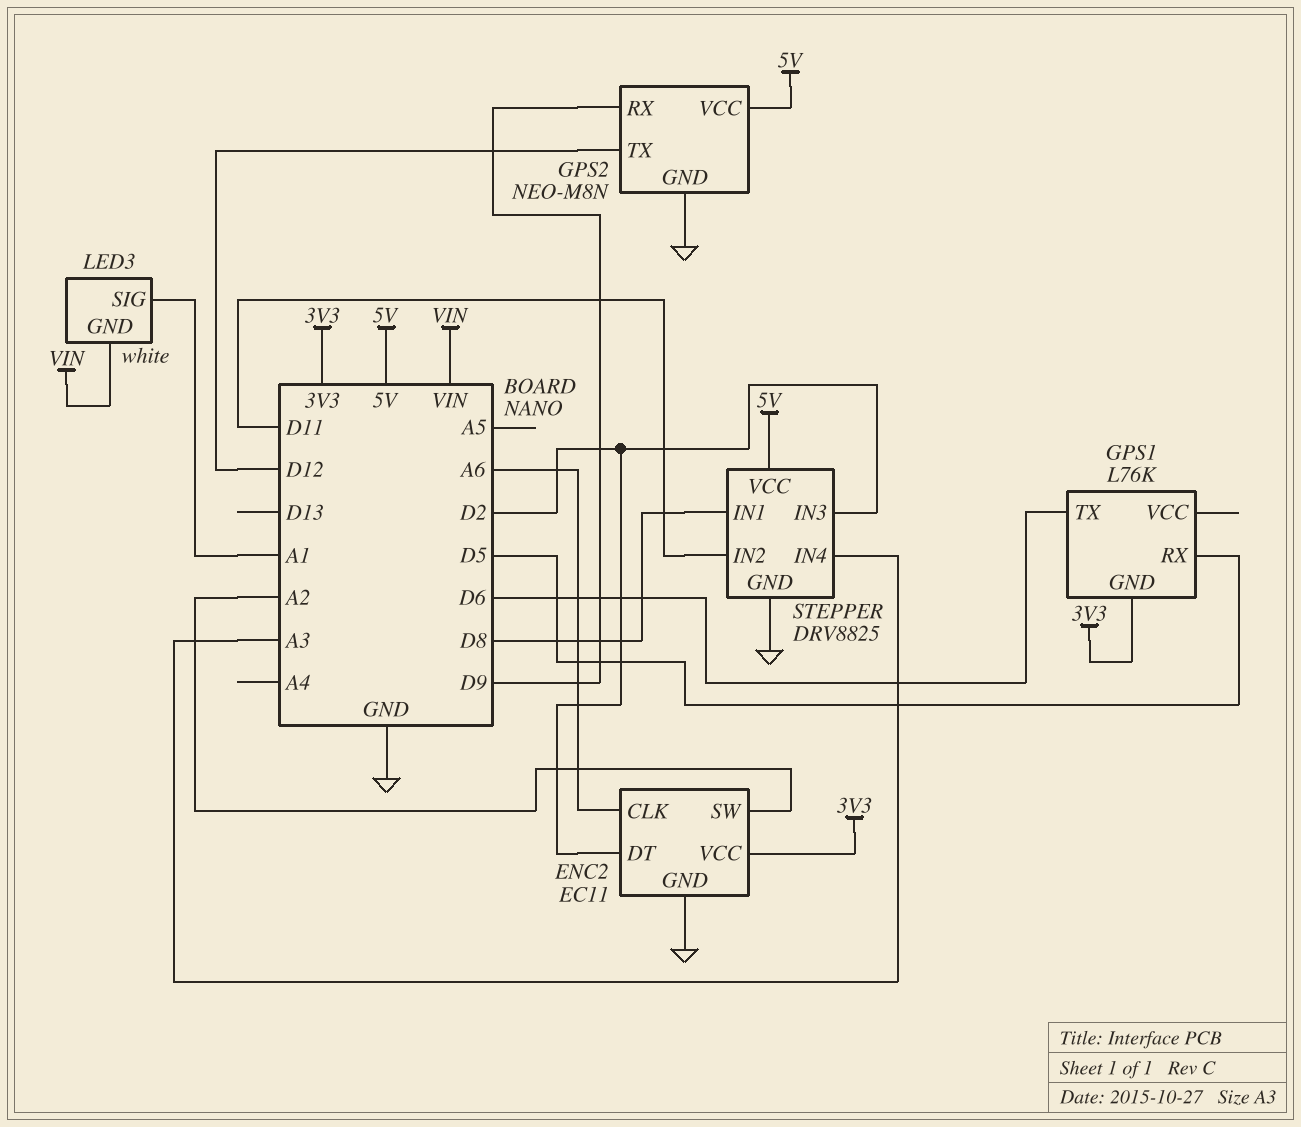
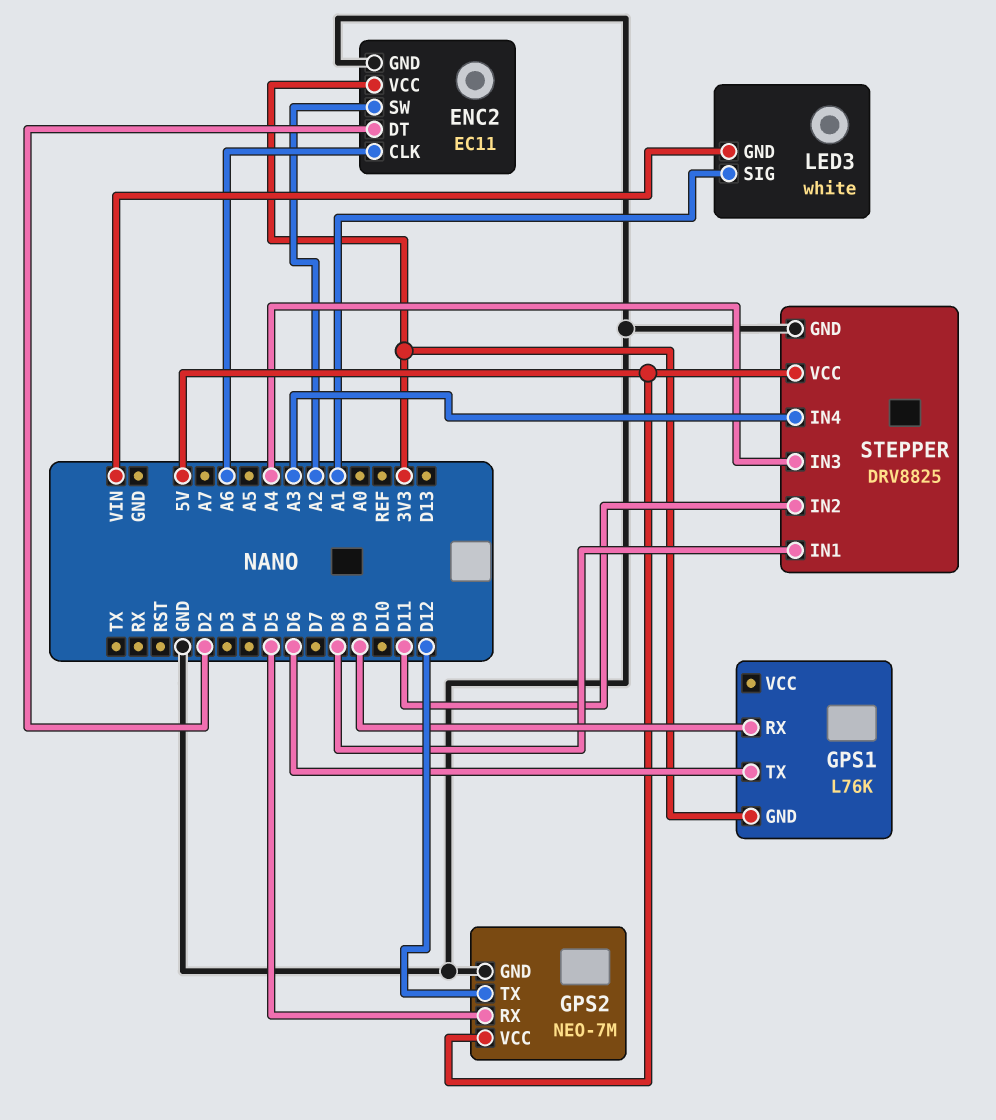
GPS1 pin RX: D5 -> D9
GPS2: NEO-M8N -> NEO-7M
GPS2 pin RX: D9 -> D5
STEPPER pin IN3: D2 -> A4

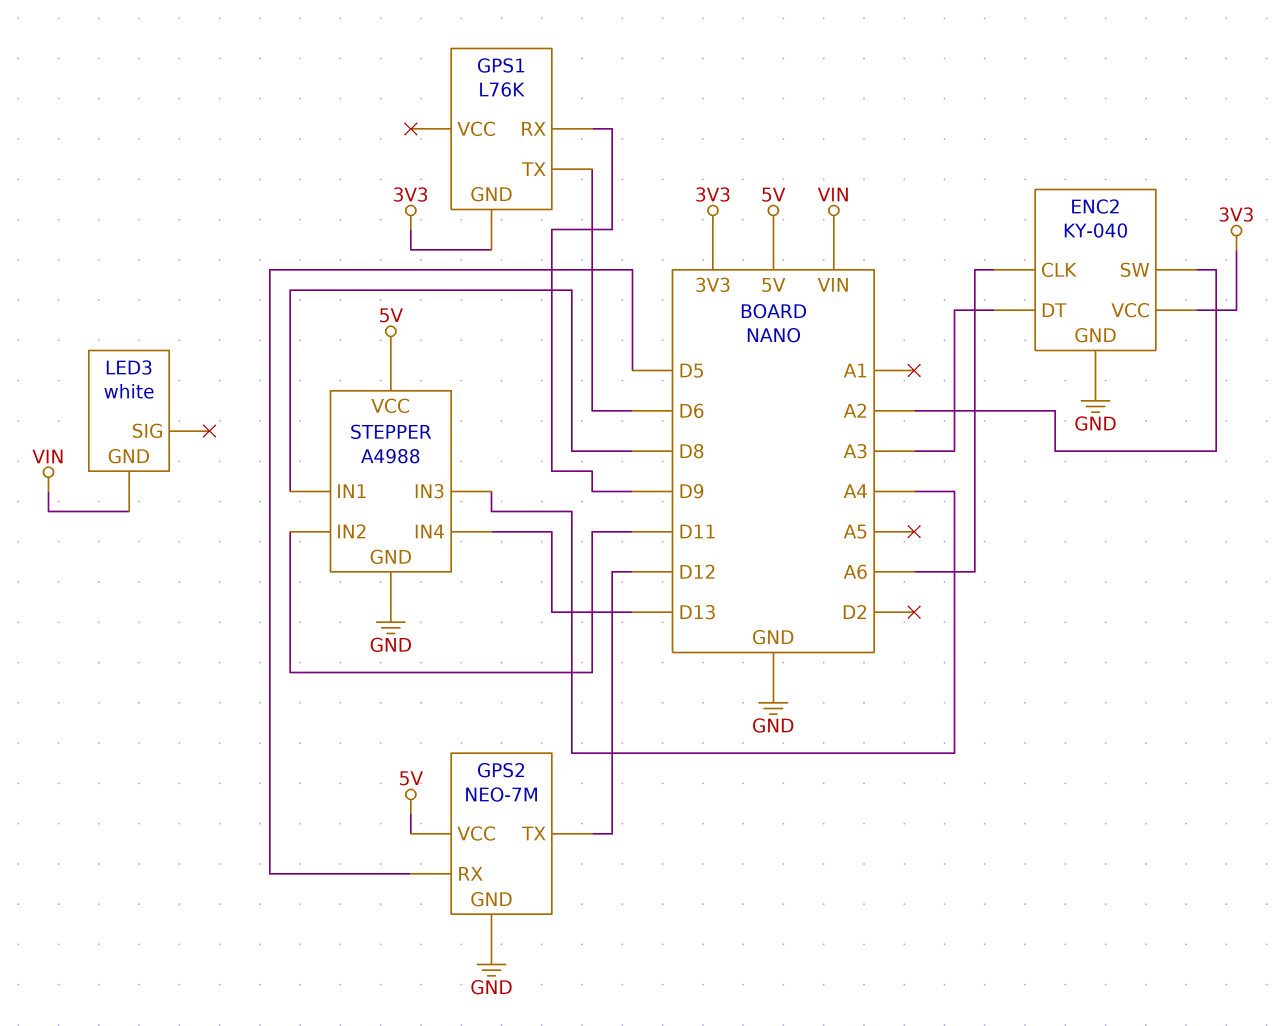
ENC2: EC11 -> KY-040
ENC2 pin DT: D2 -> A3
LED3 pin SIG: A1 -> none
STEPPER: DRV8825 -> A4988
STEPPER pin IN4: A3 -> D13

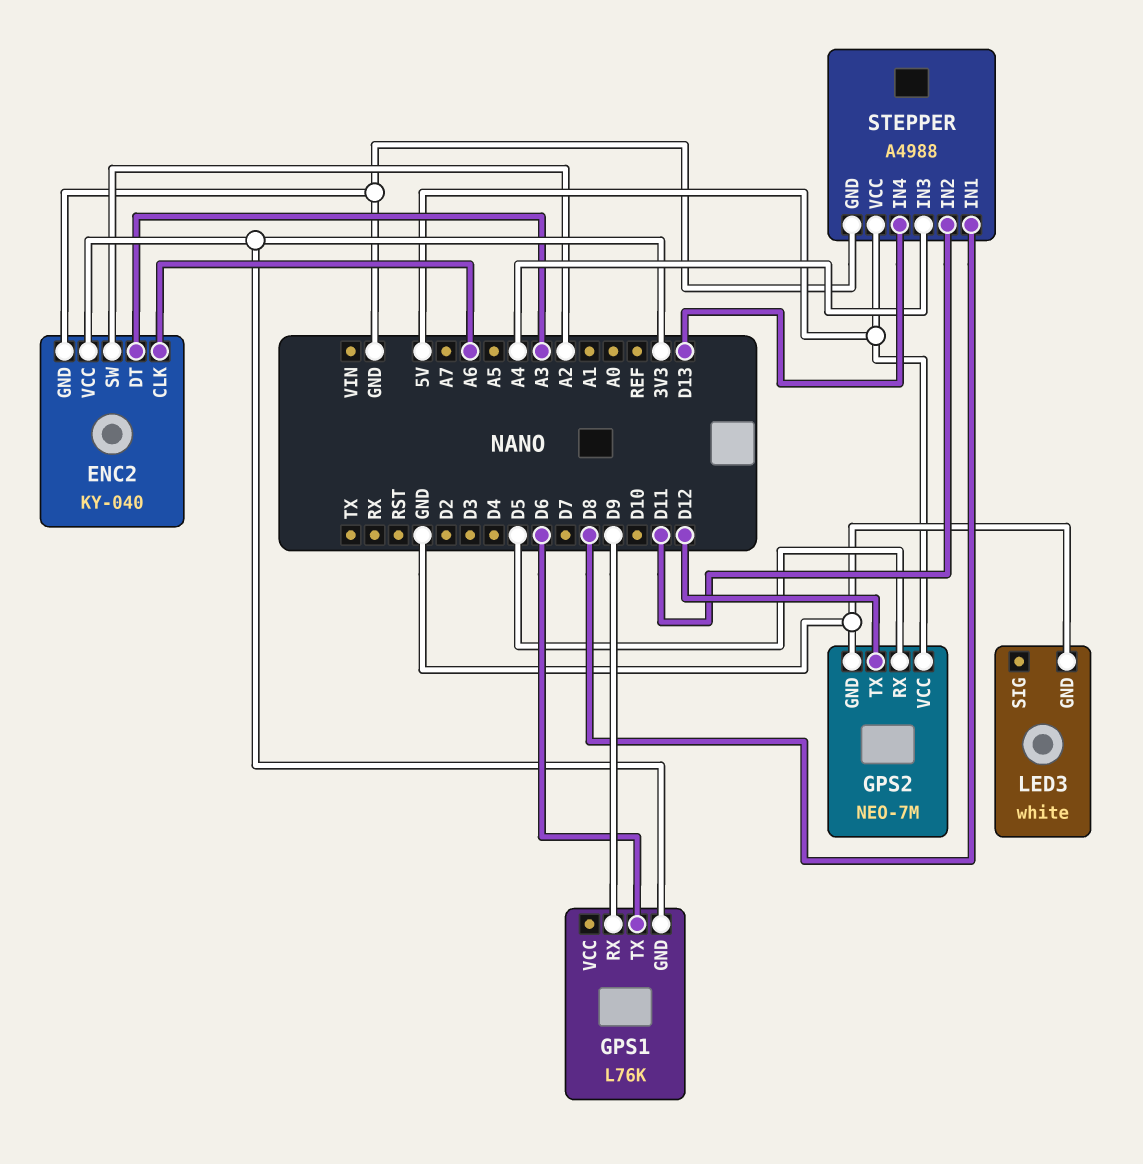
LED3 pin GND: VIN -> GND

